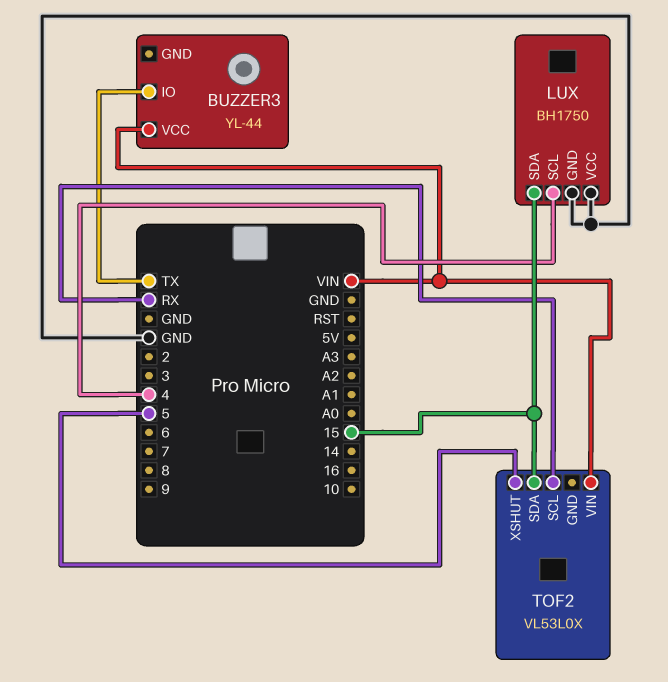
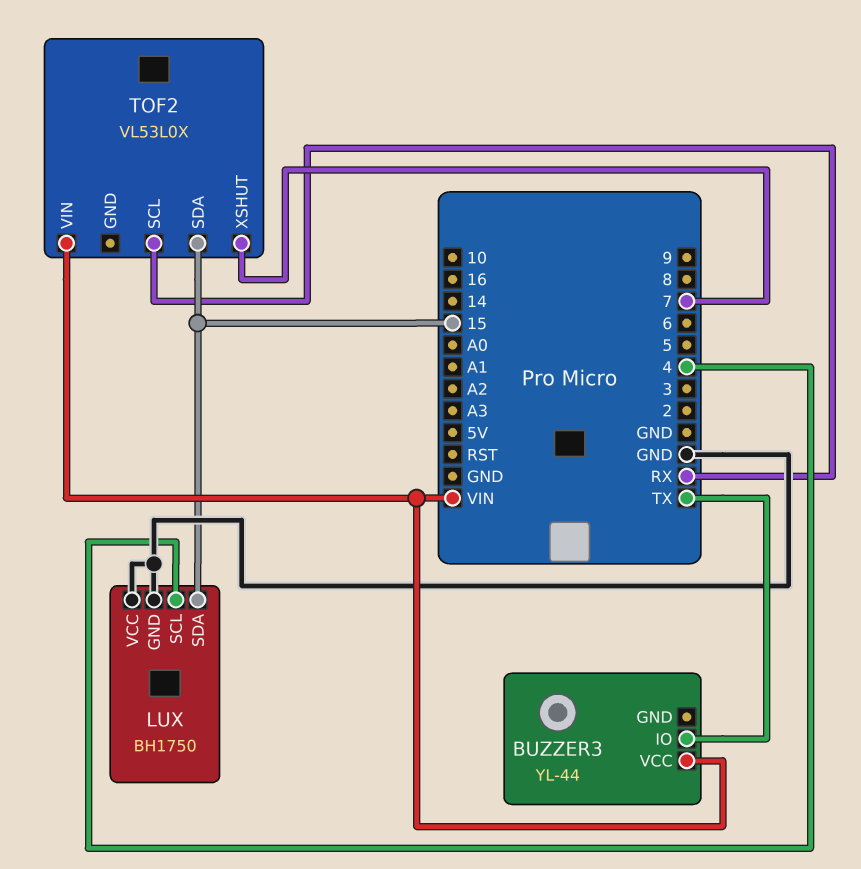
TOF2 pin XSHUT: 5 -> 7

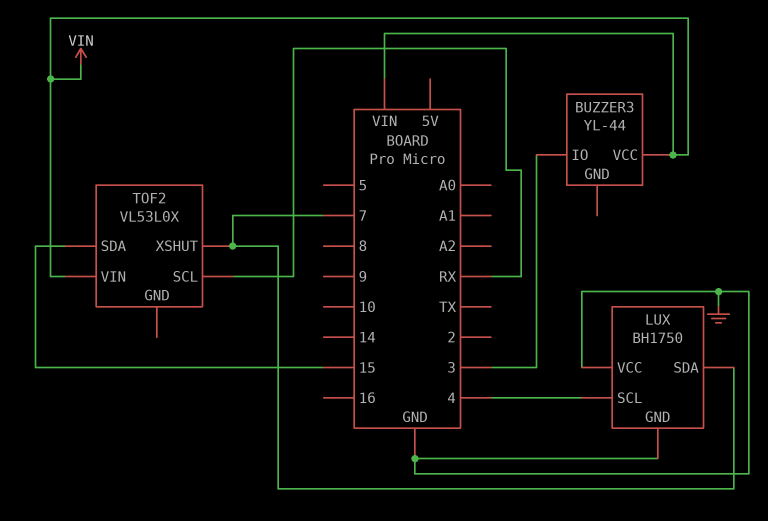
BUZZER3 pin IO: TX -> 3
LUX pin SDA: 15 -> 7

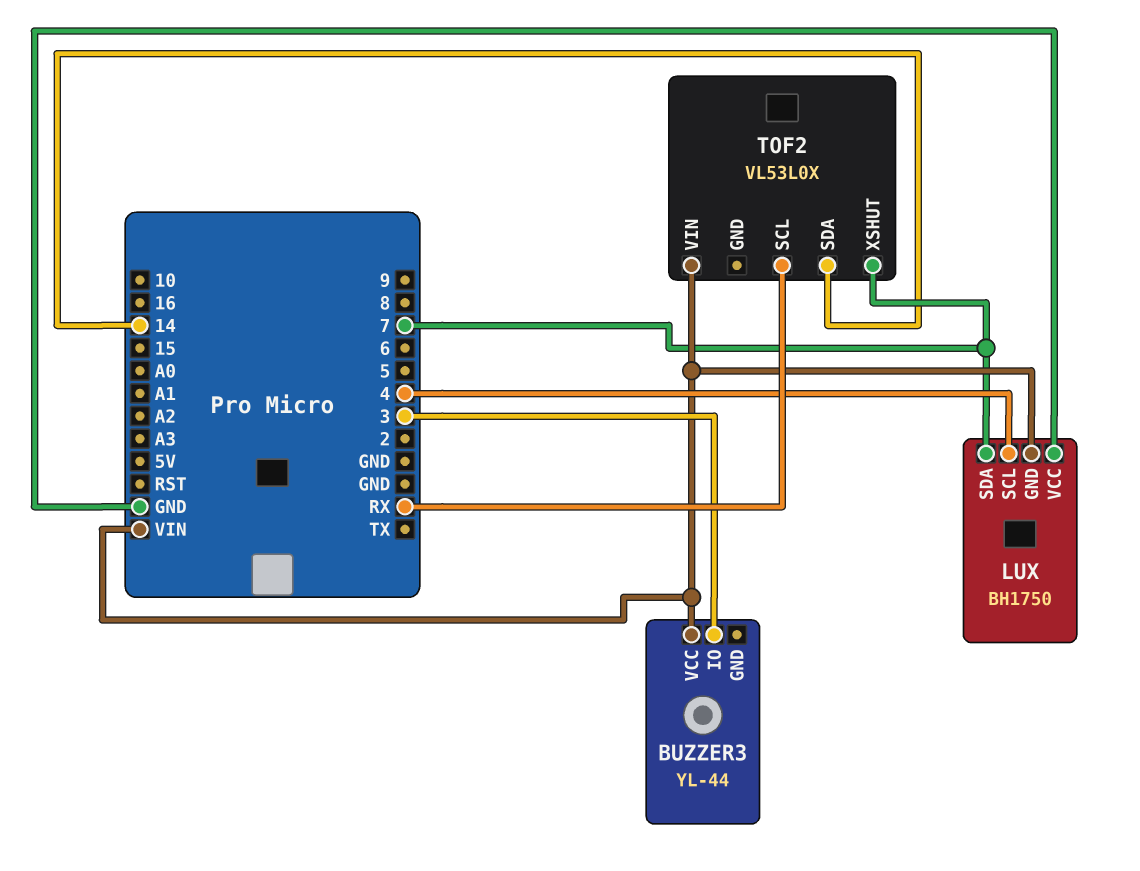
LUX pin GND: GND -> VIN
TOF2 pin SDA: 15 -> 14

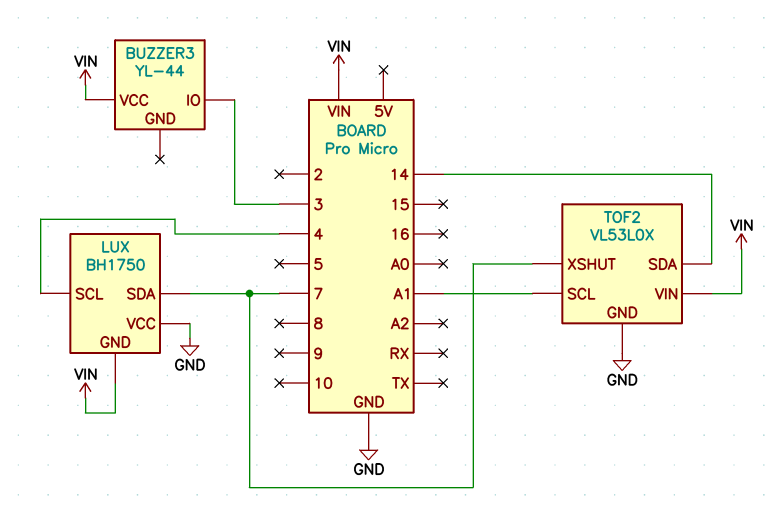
TOF2 pin GND: none -> GND
TOF2 pin SCL: RX -> A1

